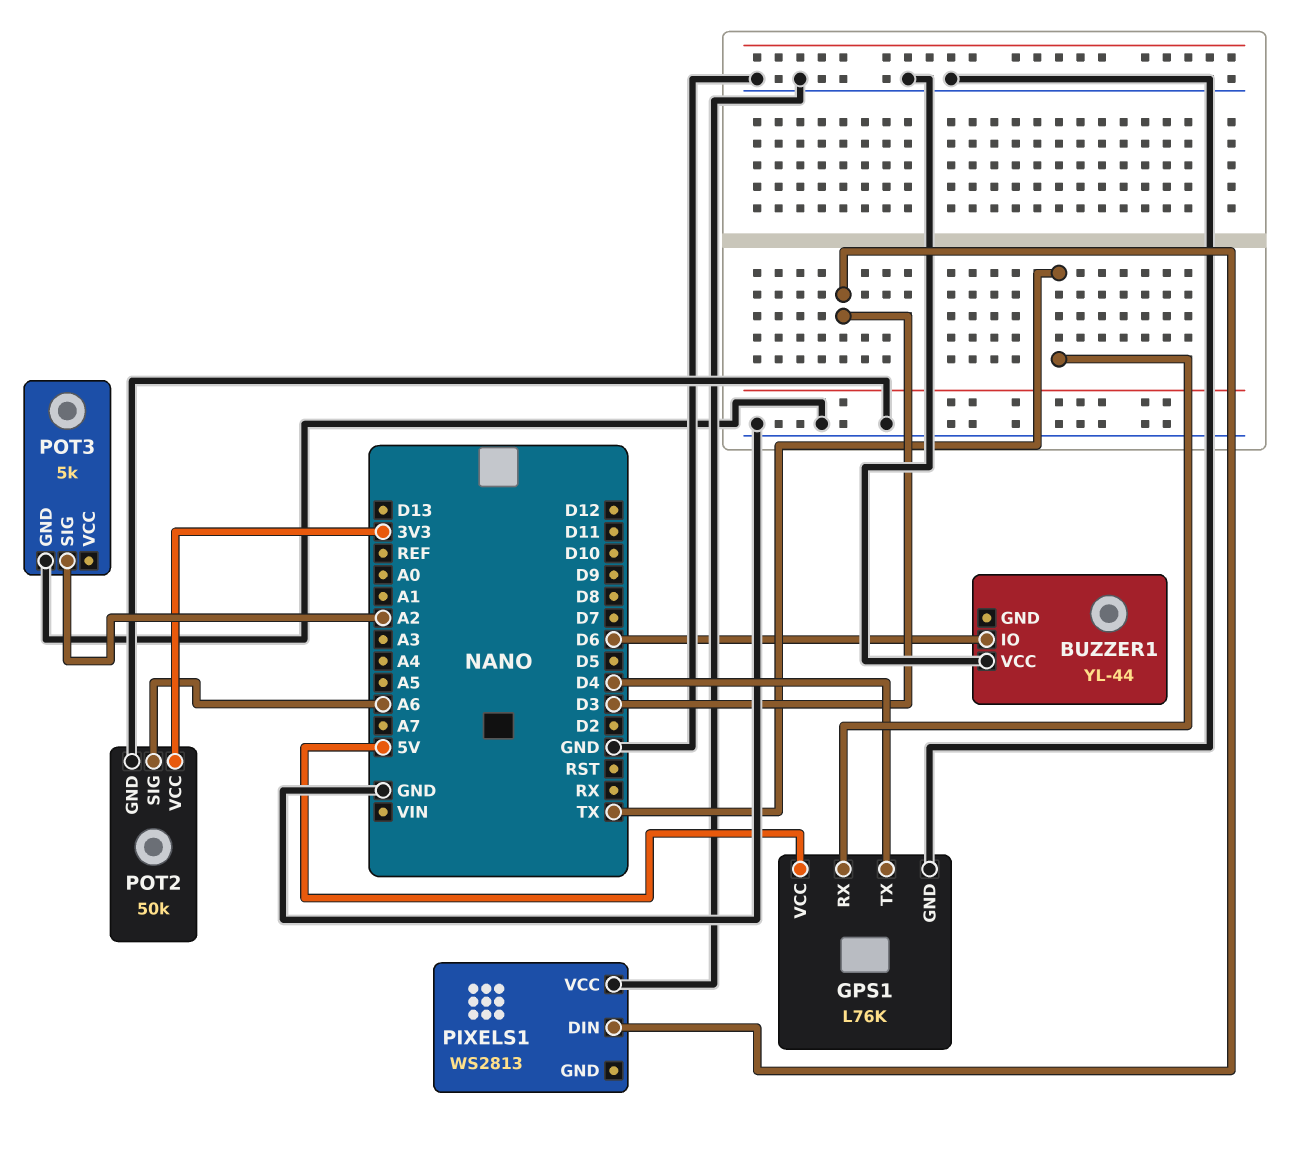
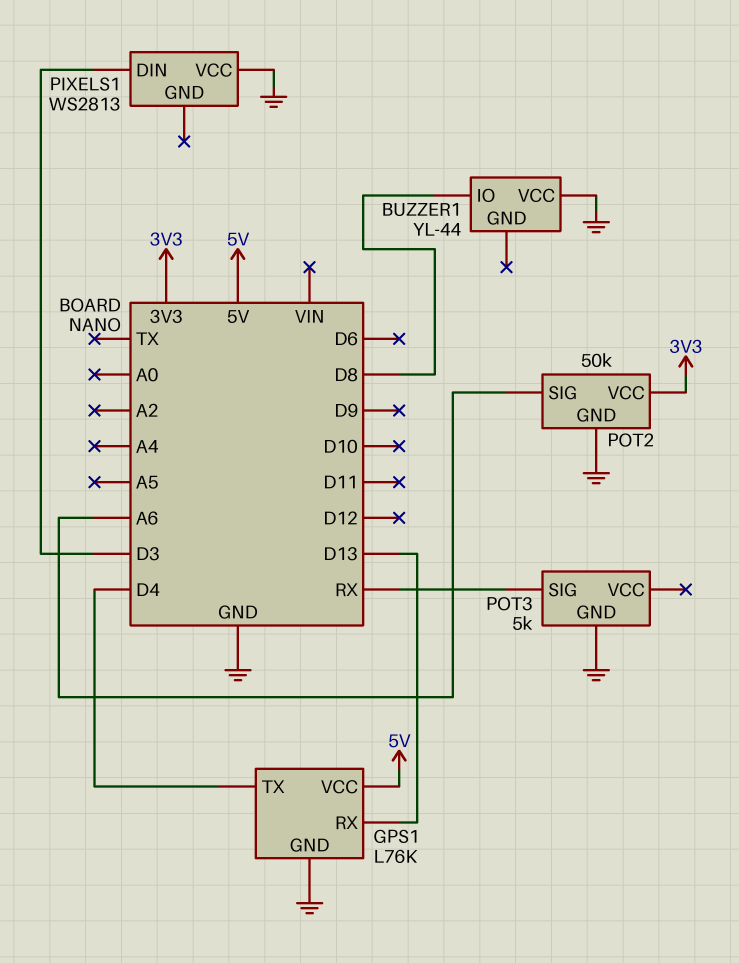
BUZZER1 pin IO: D6 -> D8
GPS1 pin RX: TX -> D13
POT3 pin SIG: A2 -> RX

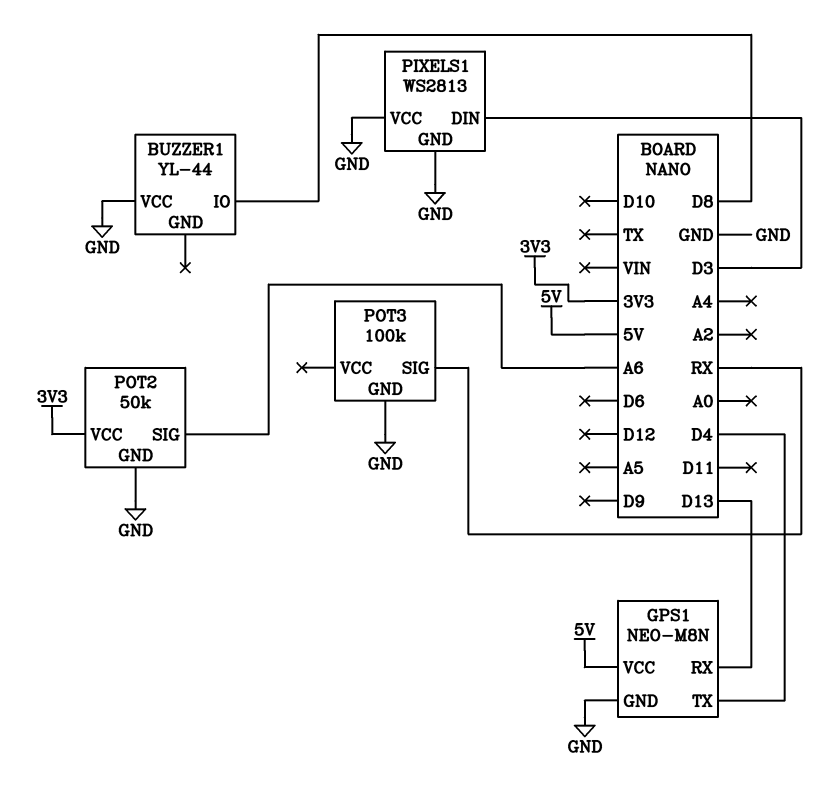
GPS1: L76K -> NEO-M8N
PIXELS1 pin GND: none -> GND
POT3: 5k -> 100k

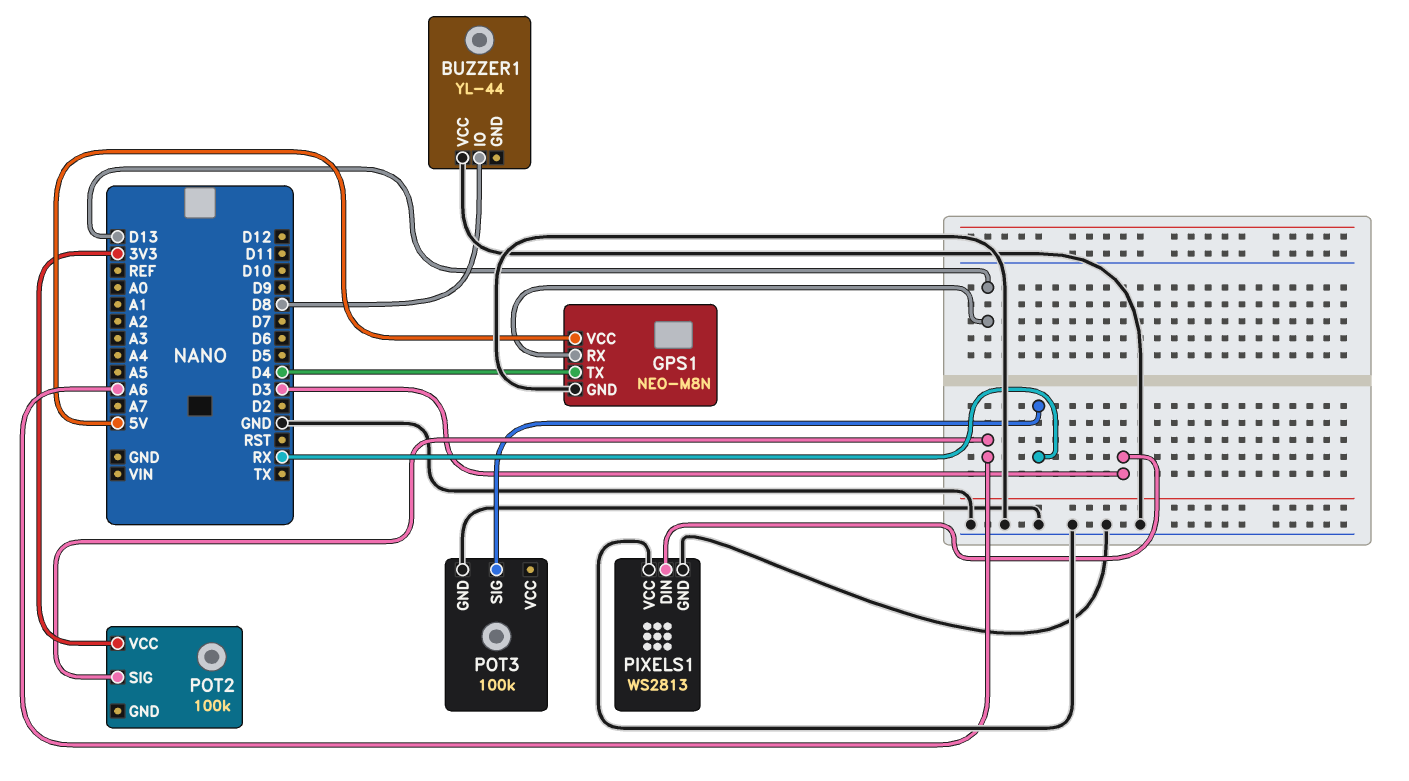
POT2: 50k -> 100k
POT2 pin GND: GND -> none

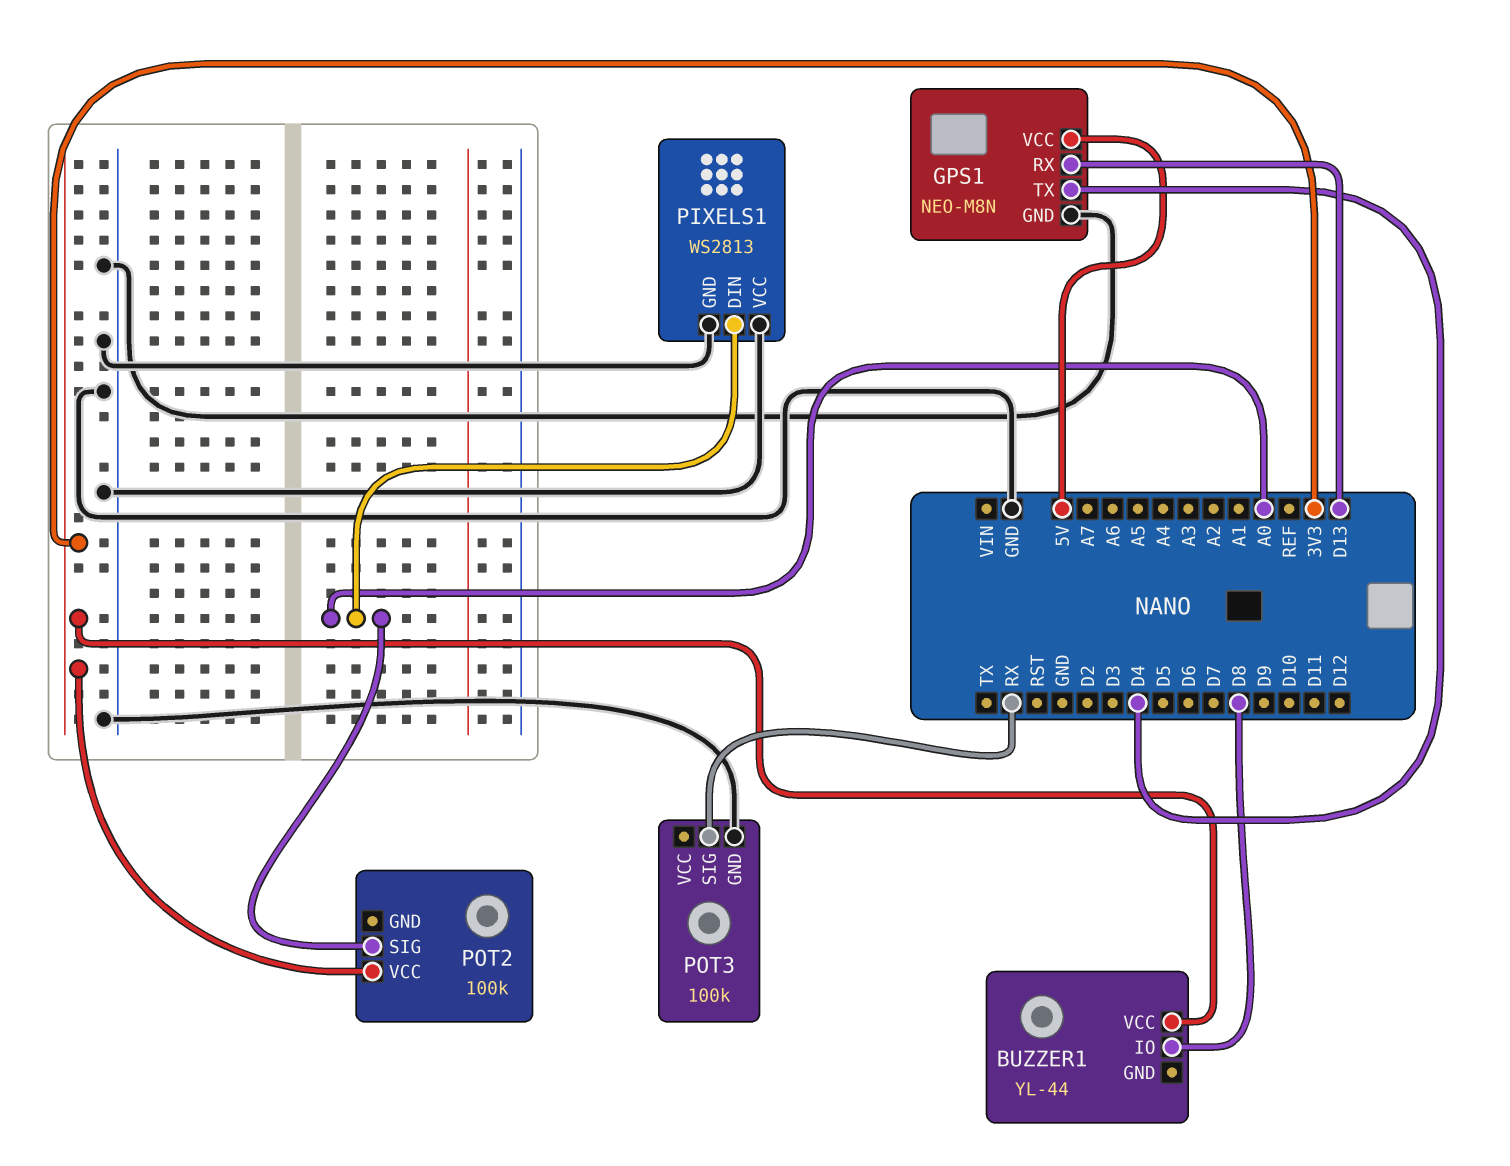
BUZZER1 pin VCC: GND -> 3V3
PIXELS1 pin DIN: D3 -> A0
POT2 pin SIG: A6 -> A0

